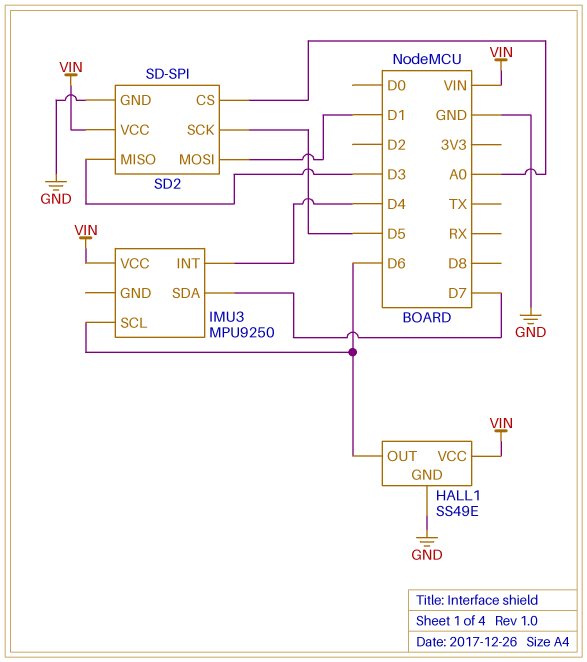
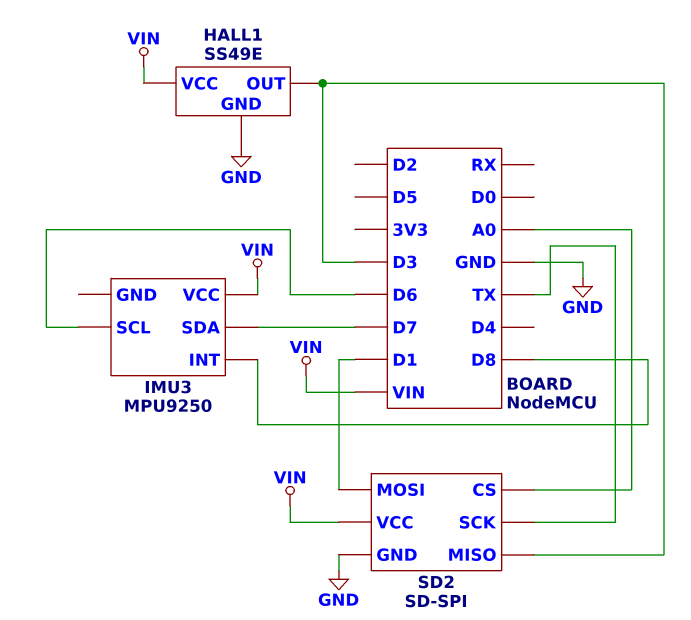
HALL1 pin OUT: D6 -> D3
IMU3 pin INT: D4 -> D8
SD2 pin SCK: D5 -> TX

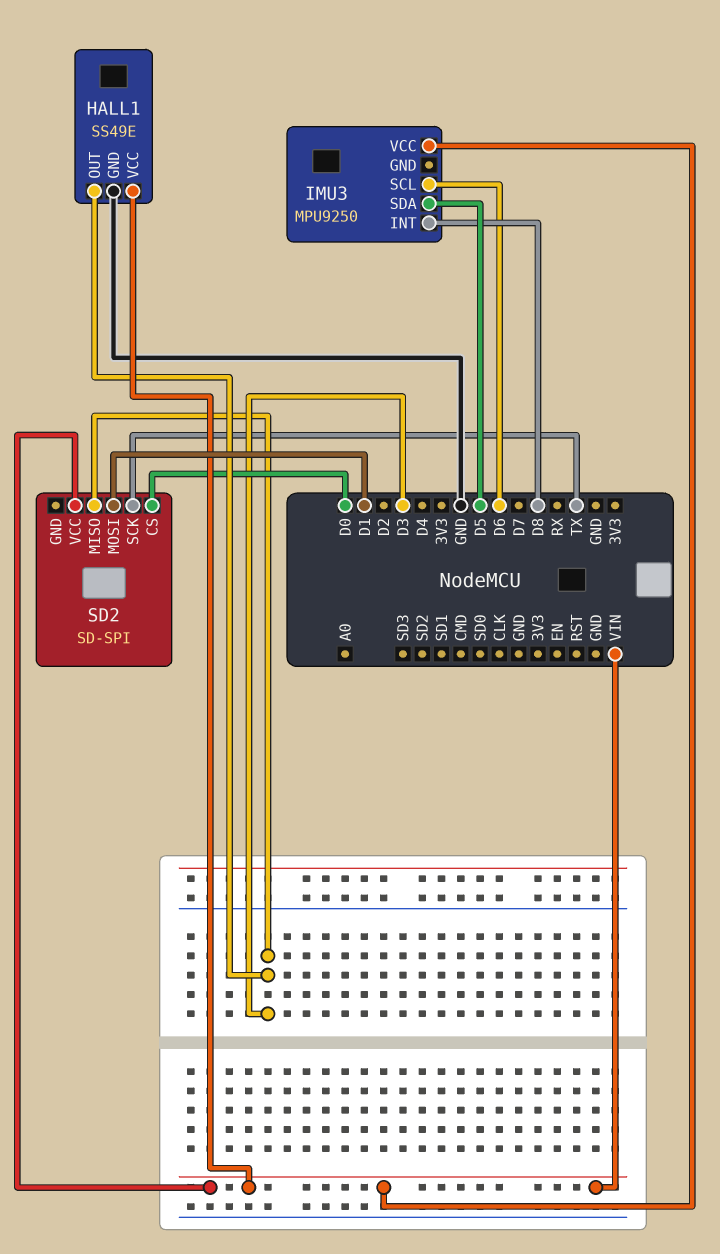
IMU3 pin SDA: D7 -> D5
SD2 pin CS: A0 -> D0
SD2 pin GND: GND -> none

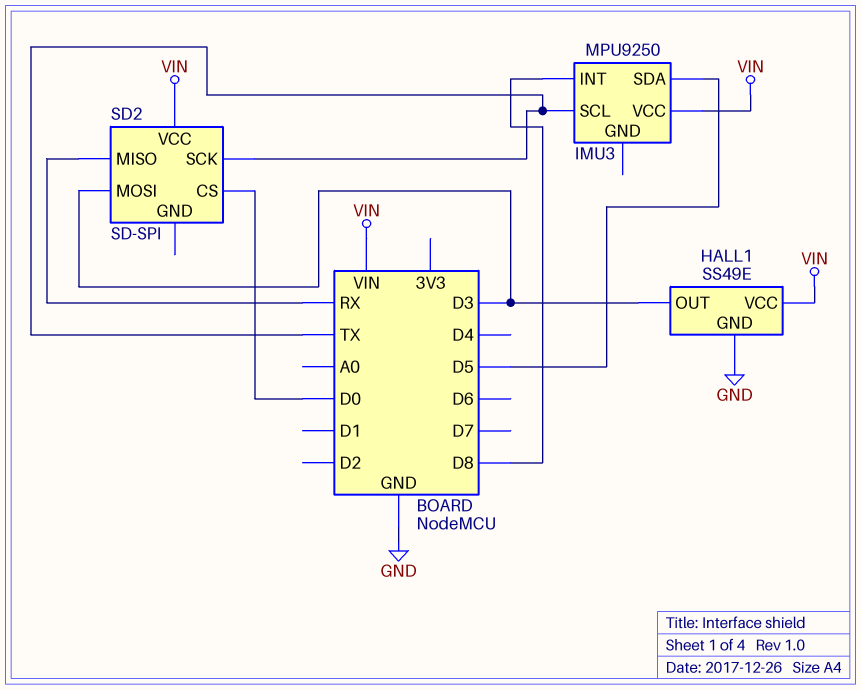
IMU3 pin SCL: D6 -> TX
SD2 pin MISO: D3 -> RX
SD2 pin MOSI: D1 -> D3

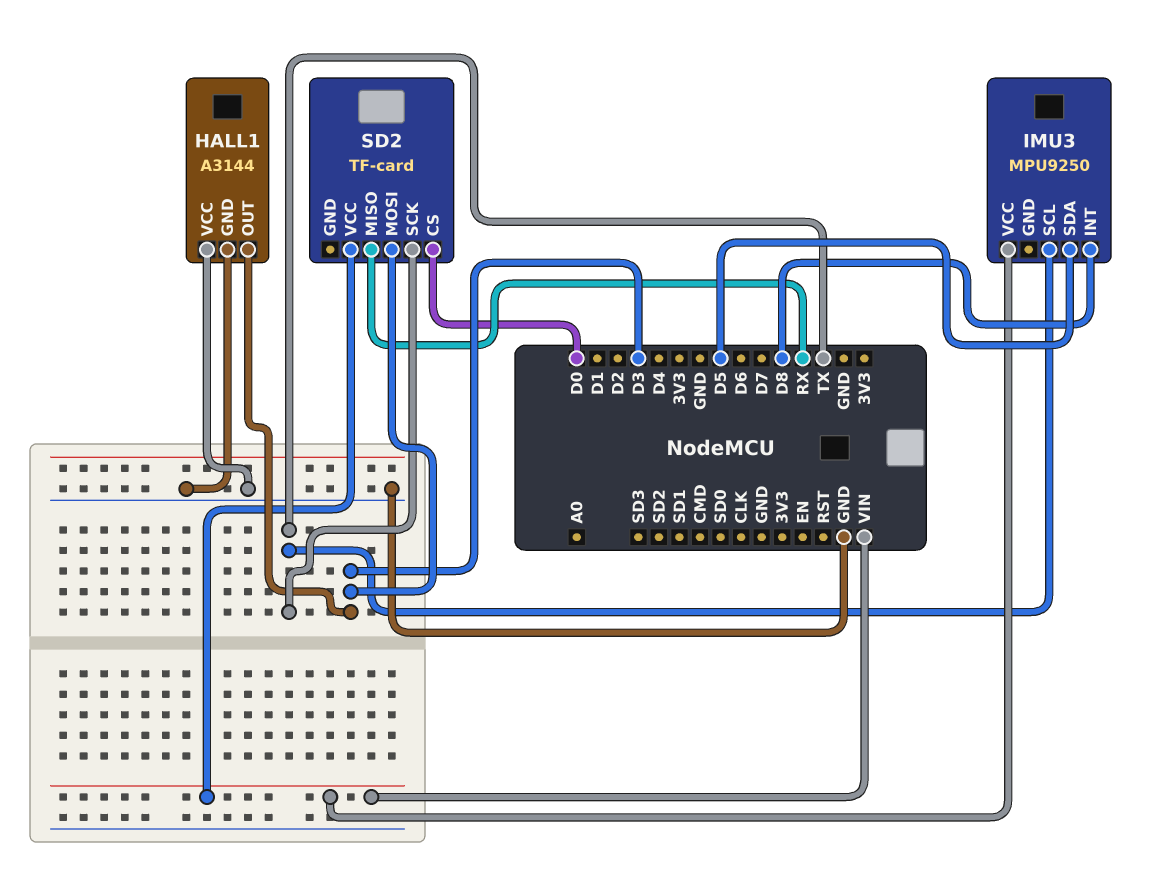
HALL1: SS49E -> A3144
HALL1 pin VCC: VIN -> GND
SD2: SD-SPI -> TF-card

